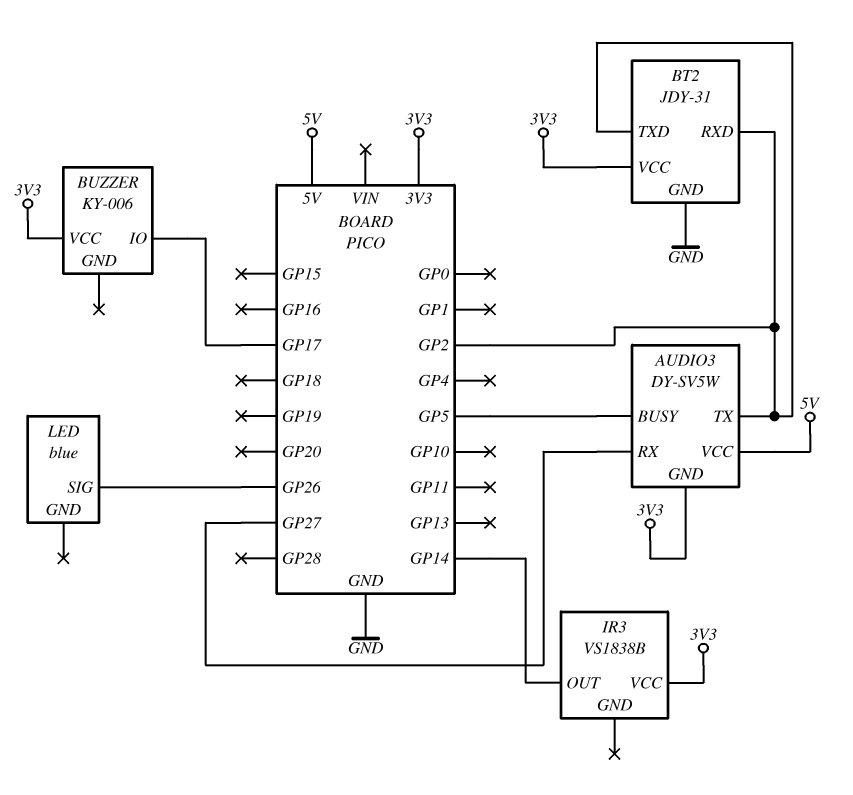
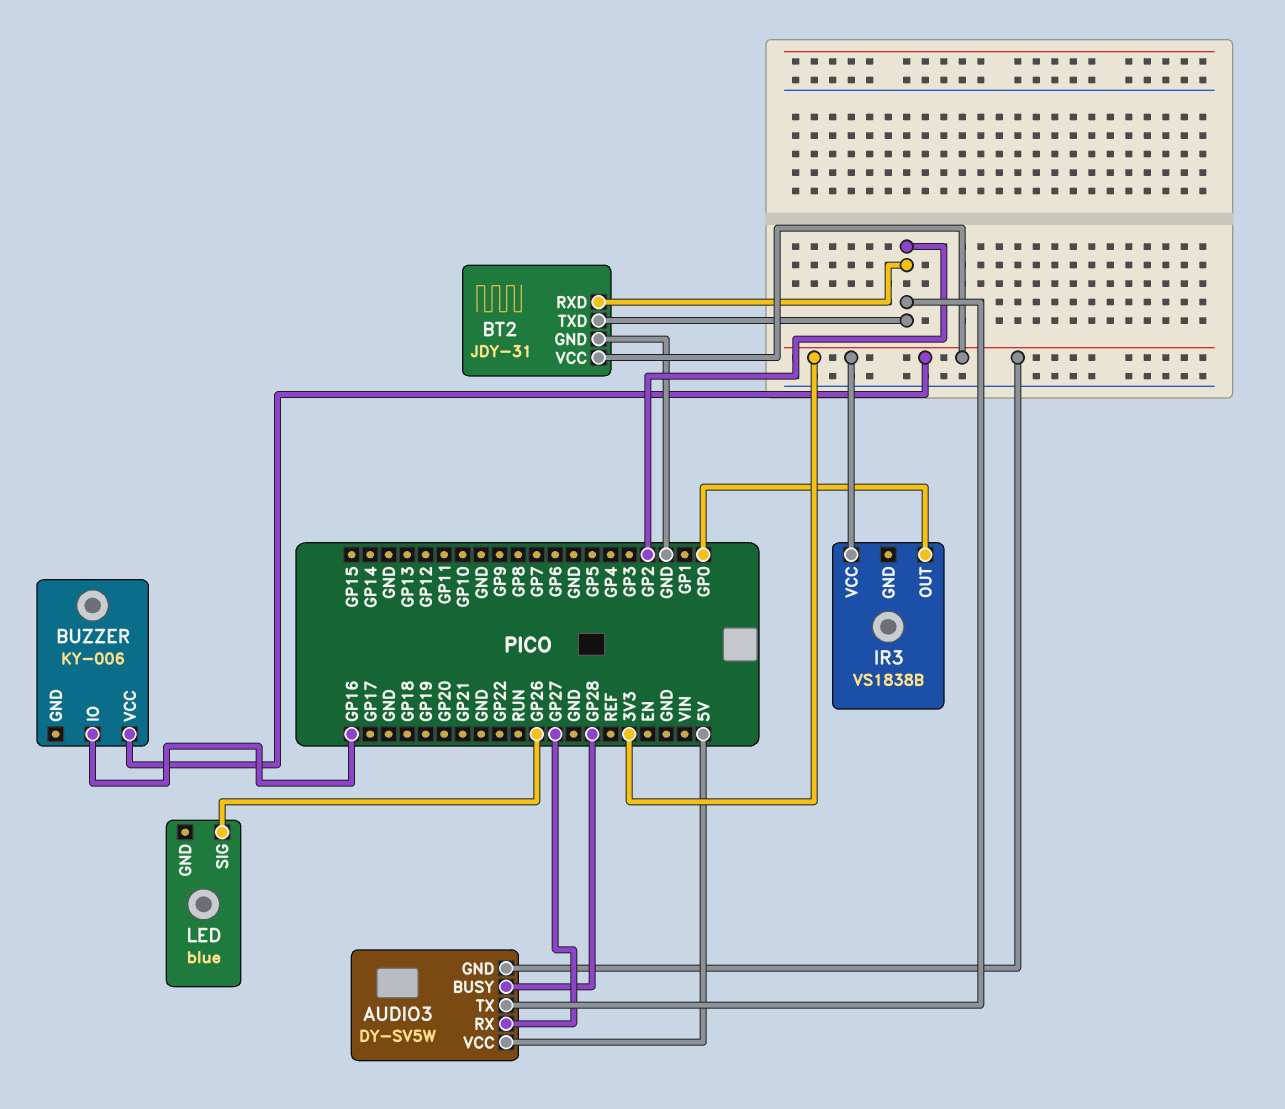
AUDIO3 pin BUSY: GP5 -> GP28
BUZZER pin IO: GP17 -> GP16
IR3 pin OUT: GP14 -> GP0

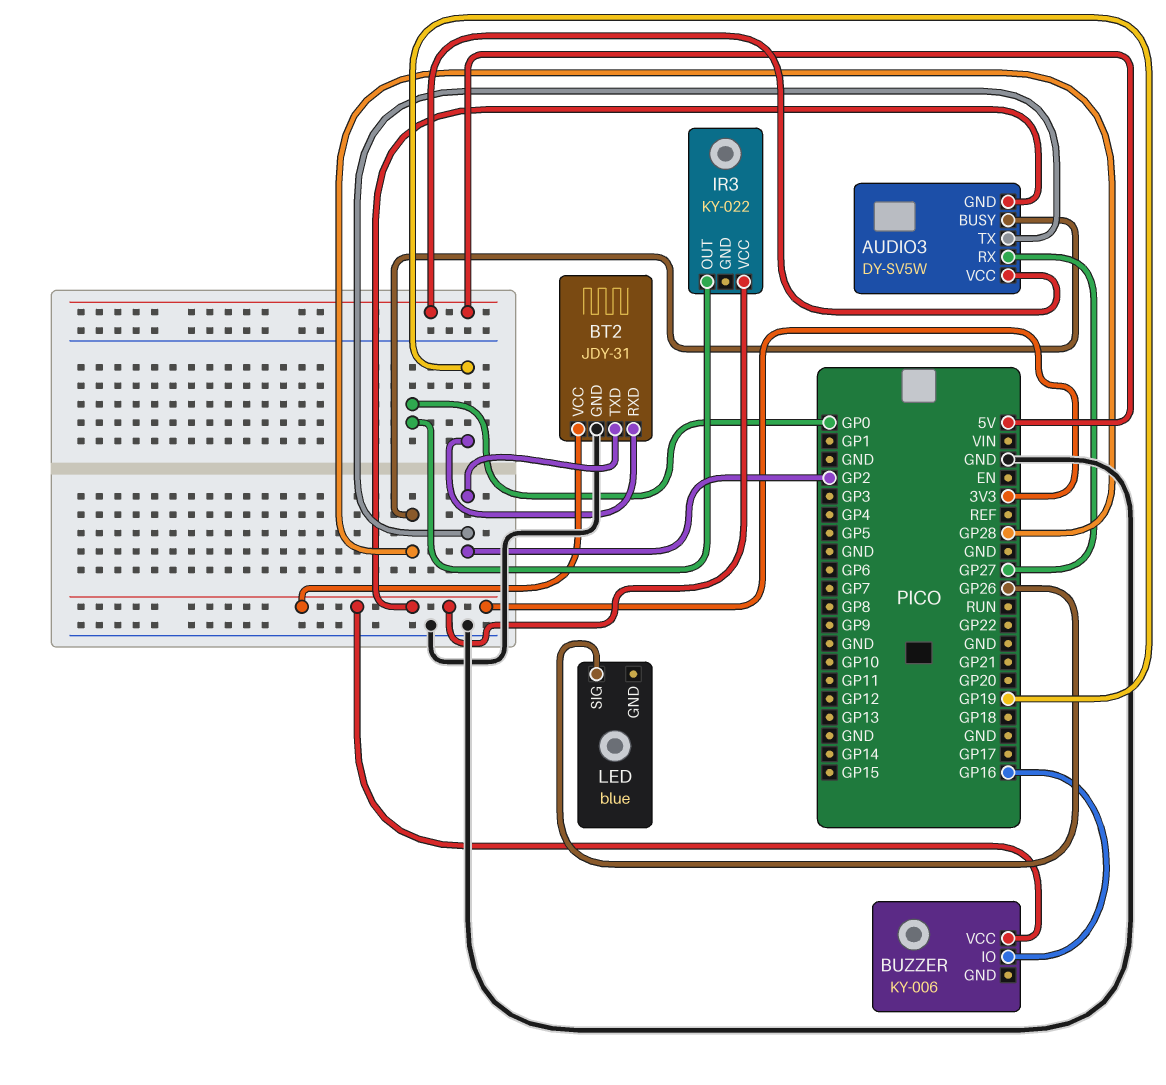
BT2 pin RXD: GP2 -> GP19
IR3: VS1838B -> KY-022

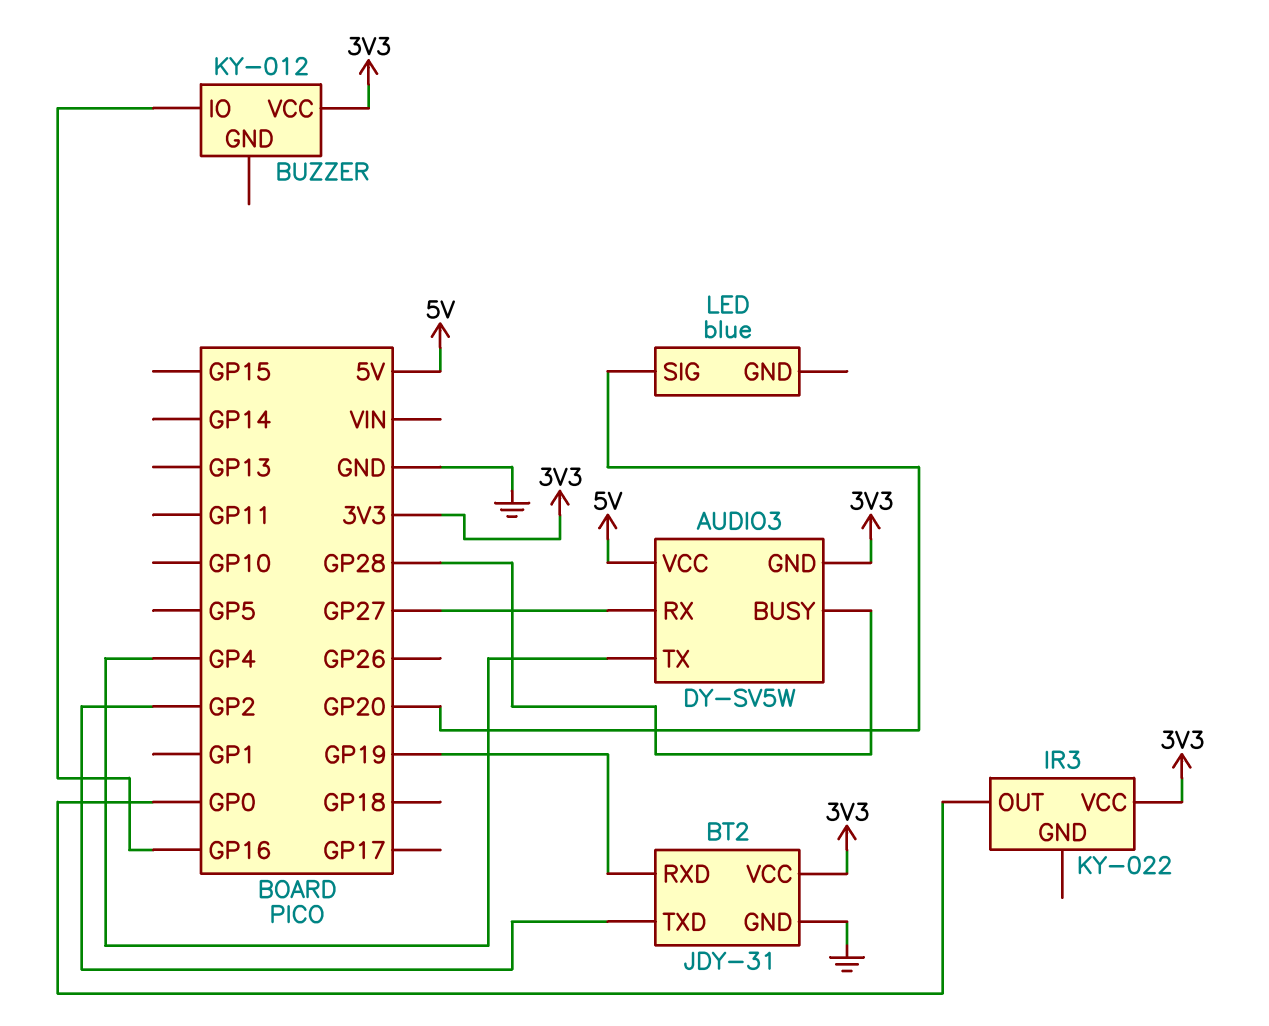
AUDIO3 pin TX: GP2 -> GP4
BUZZER: KY-006 -> KY-012
LED pin SIG: GP26 -> GP20

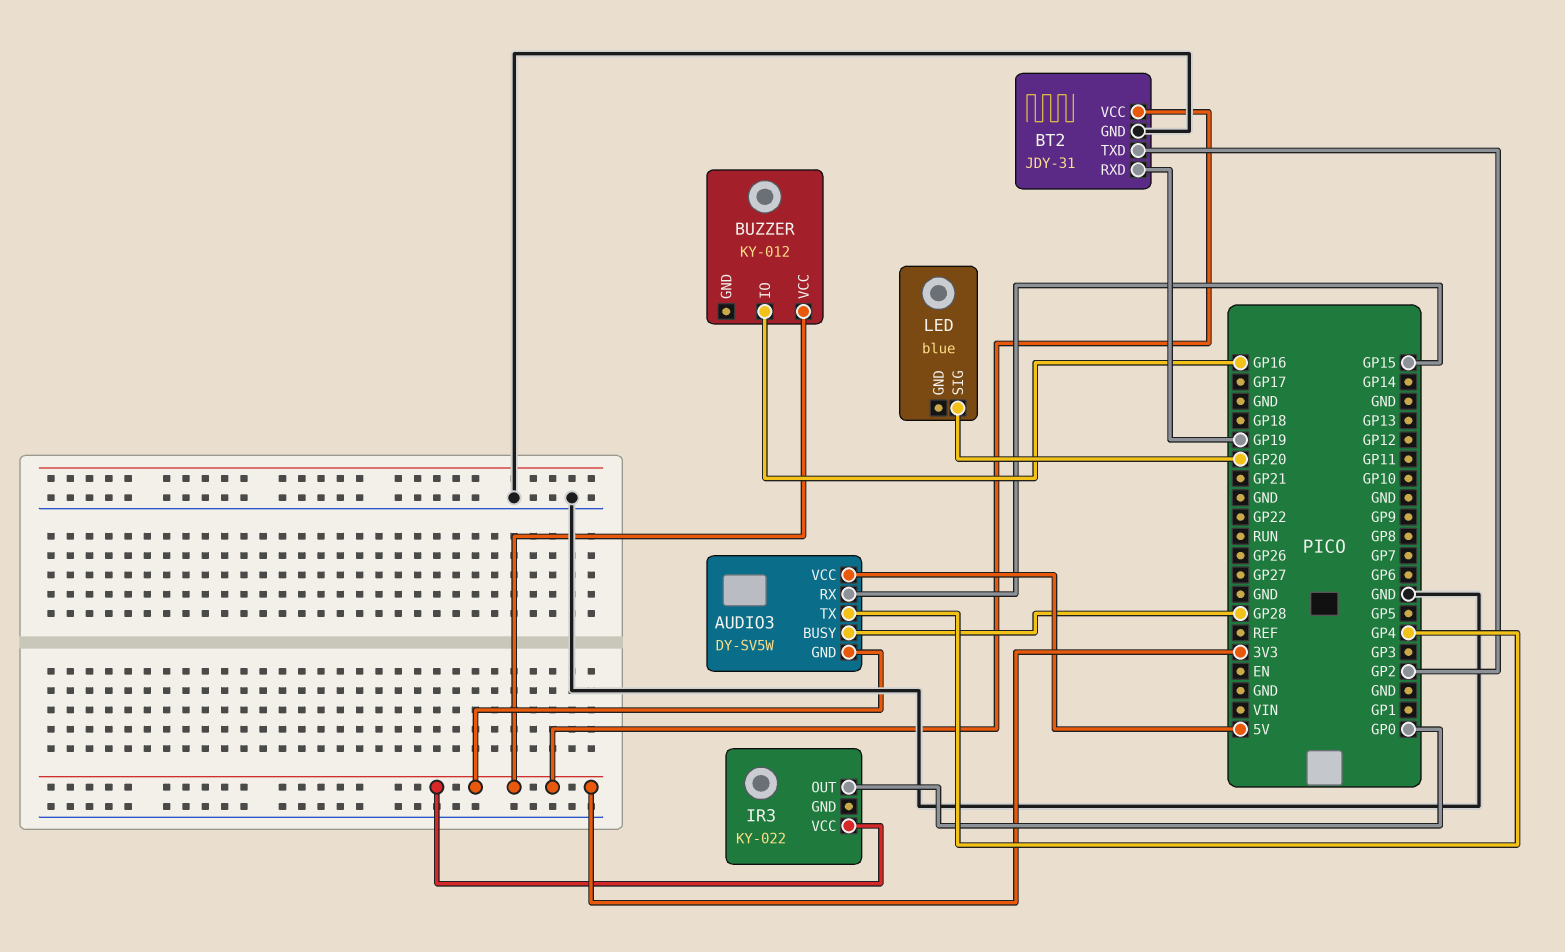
AUDIO3 pin RX: GP27 -> GP15

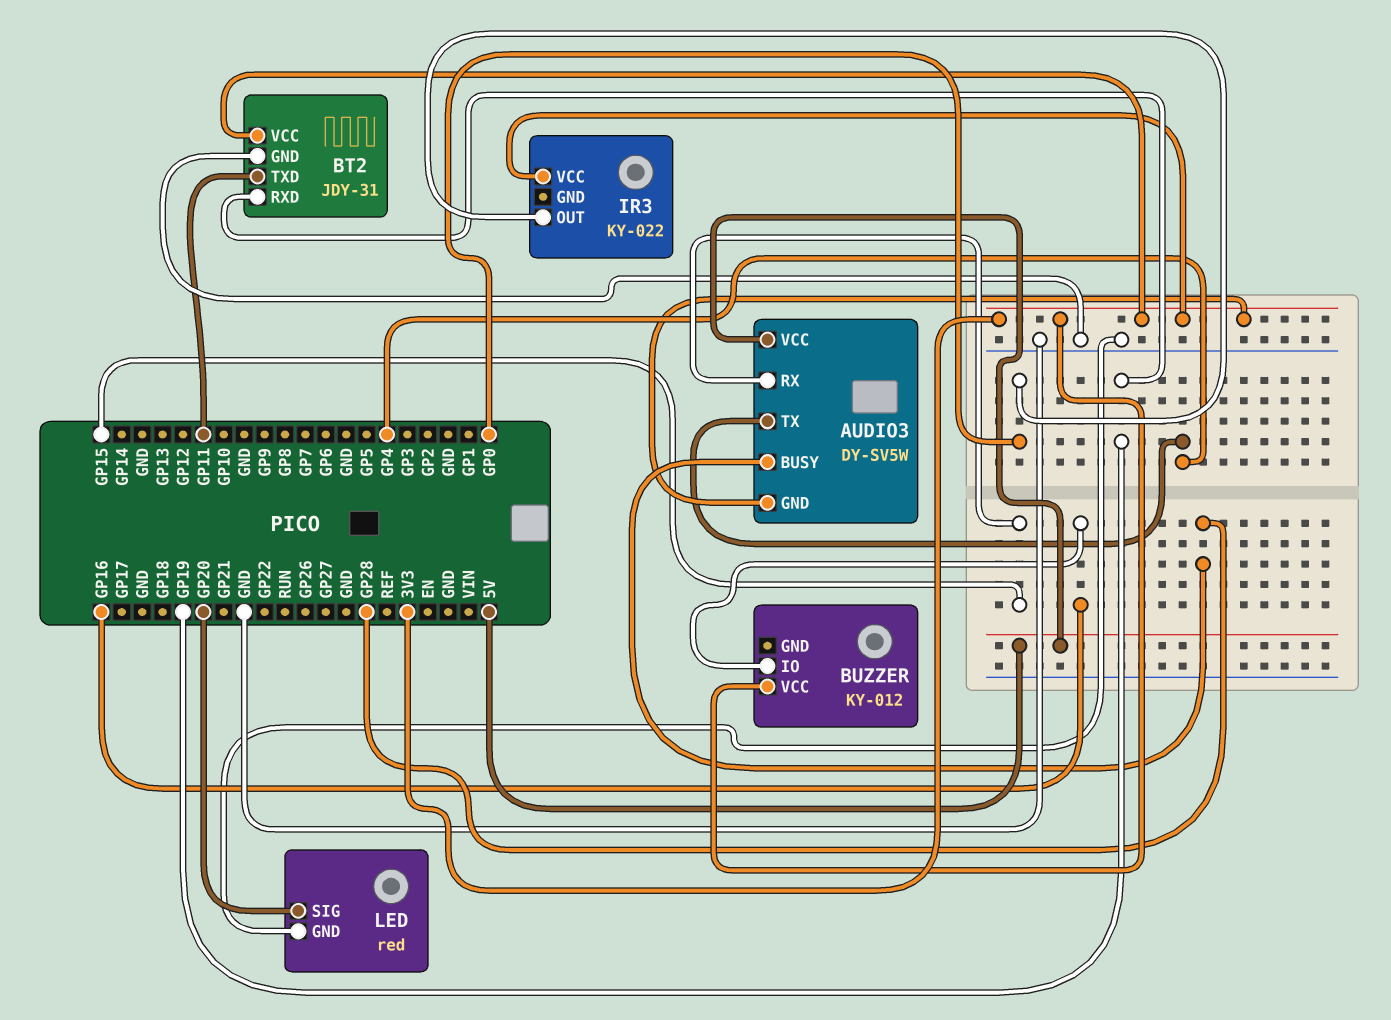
BT2 pin TXD: GP2 -> GP11
LED: blue -> red
LED pin GND: none -> GND

